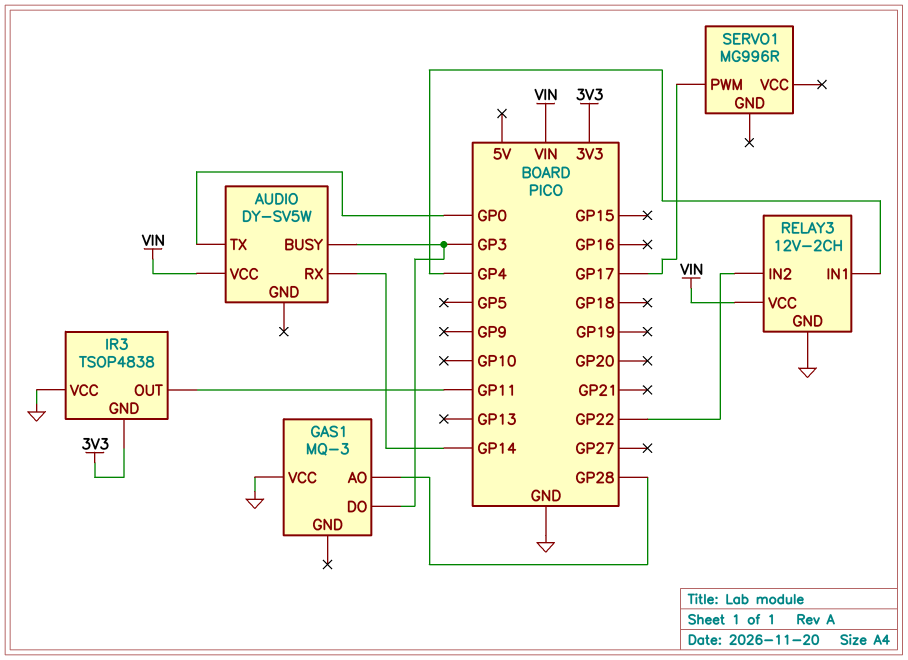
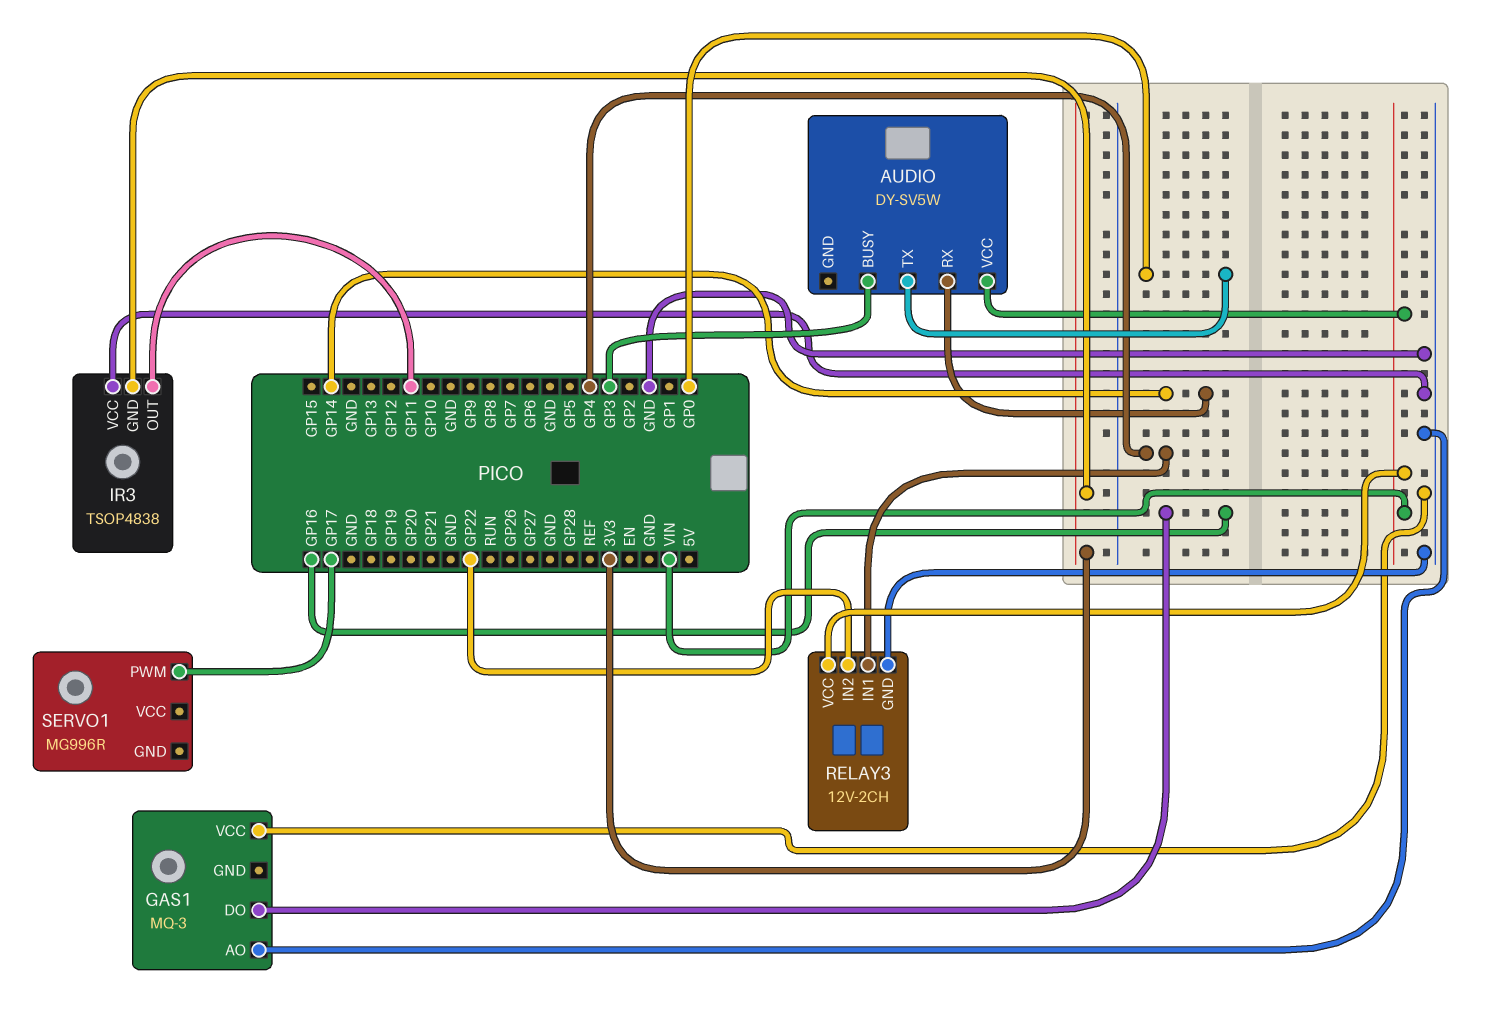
GAS1 pin AO: GP28 -> GND
GAS1 pin DO: GP3 -> GP16

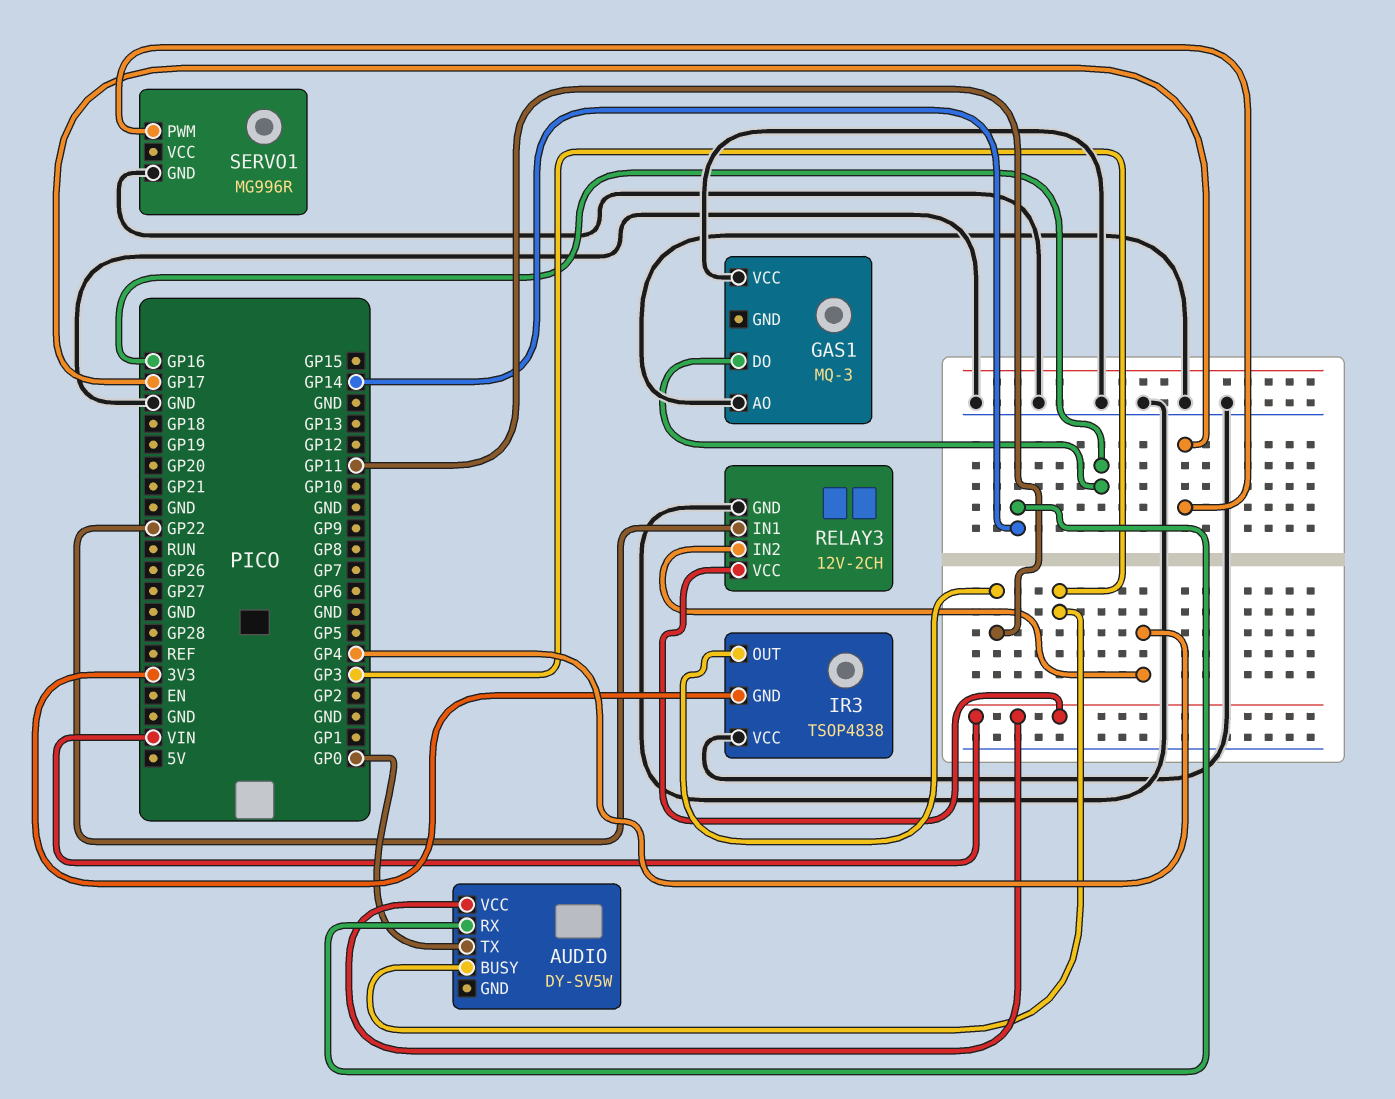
RELAY3 pin IN1: GP4 -> GP22
RELAY3 pin IN2: GP22 -> GP4
SERVO1 pin GND: none -> GND

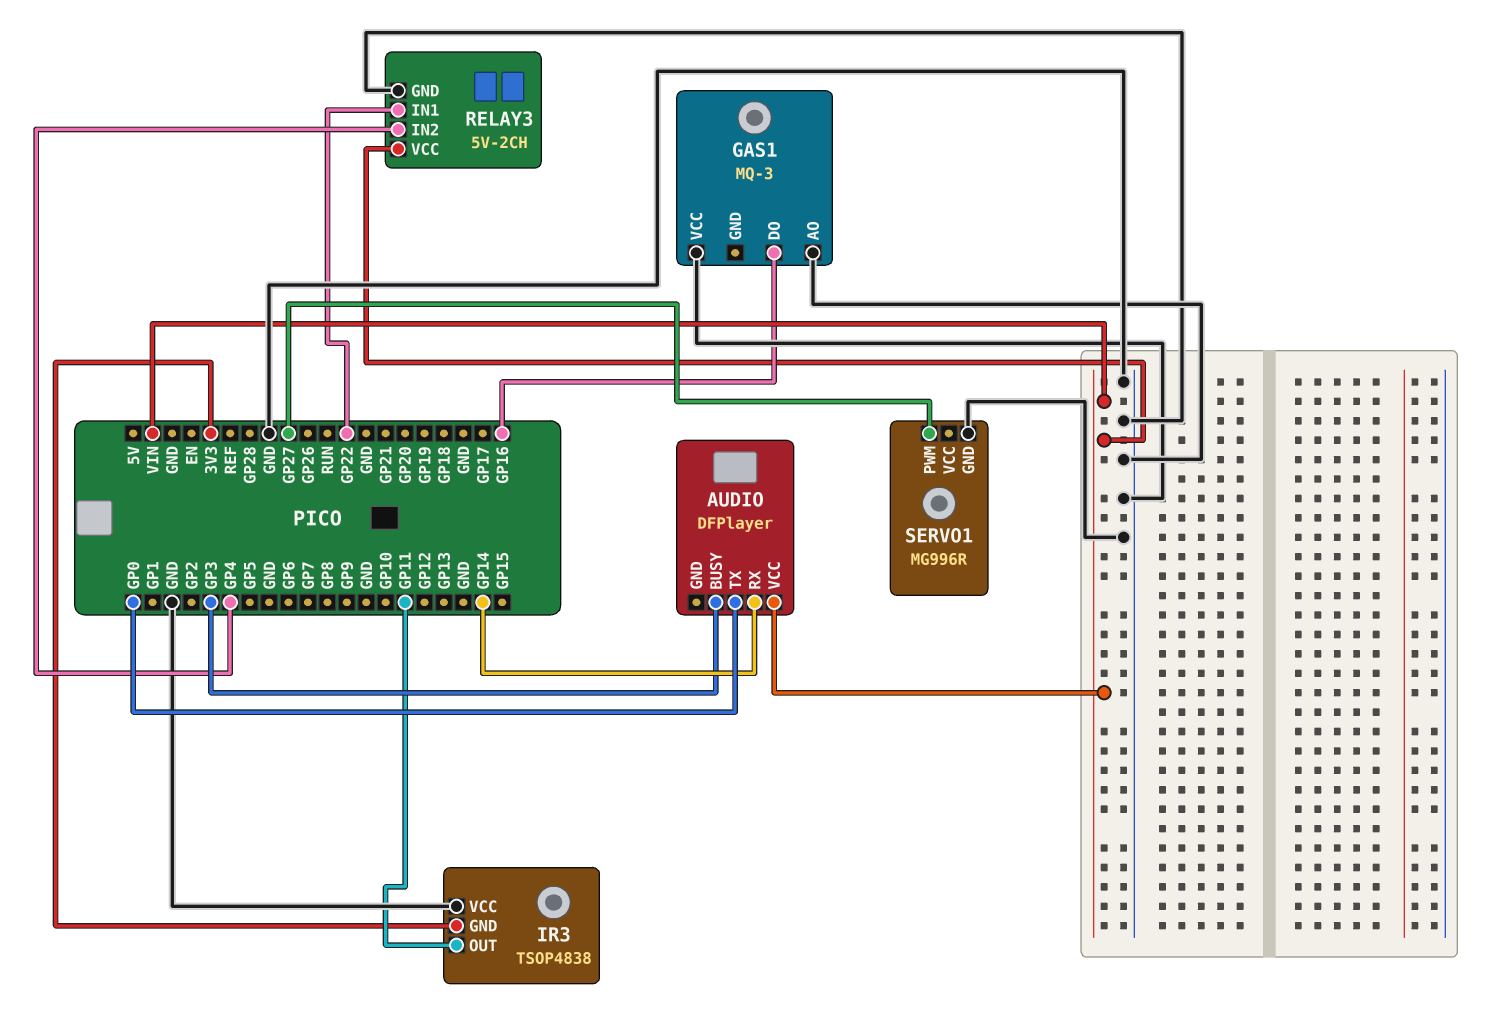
AUDIO: DY-SV5W -> DFPlayer
RELAY3: 12V-2CH -> 5V-2CH
SERVO1 pin PWM: GP17 -> GP27

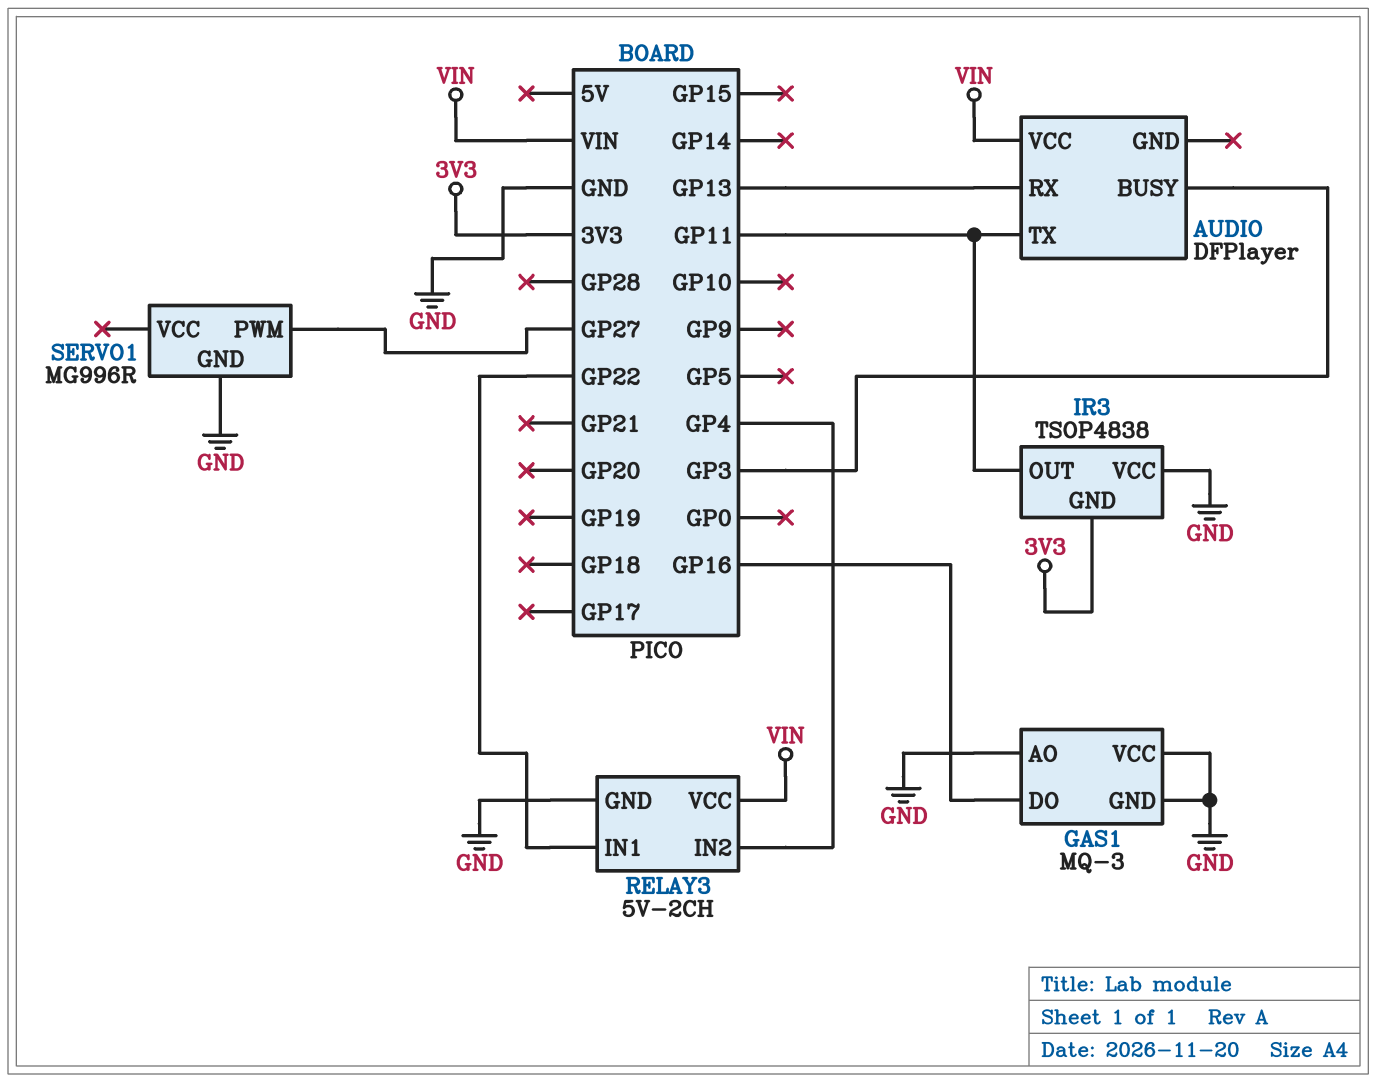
AUDIO pin RX: GP14 -> GP13
AUDIO pin TX: GP0 -> GP11
GAS1 pin GND: none -> GND

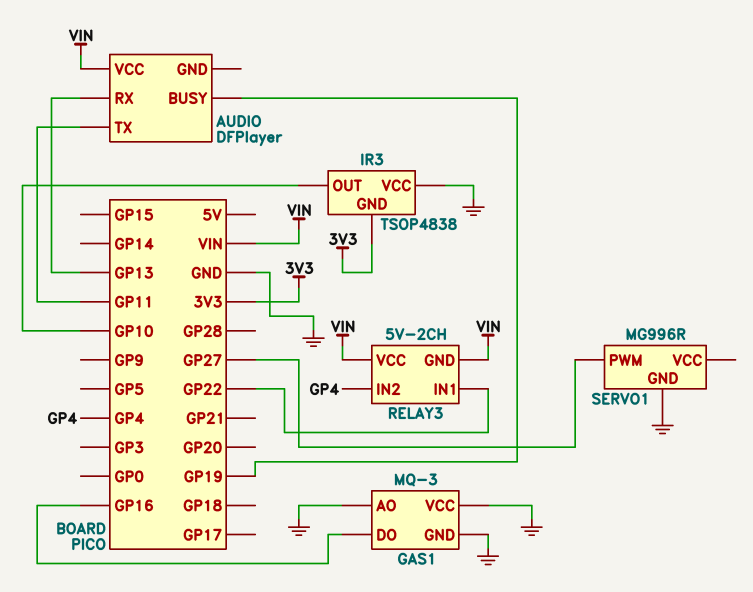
AUDIO pin BUSY: GP3 -> GP19
IR3 pin OUT: GP11 -> GP10
RELAY3 pin GND: GND -> VIN

